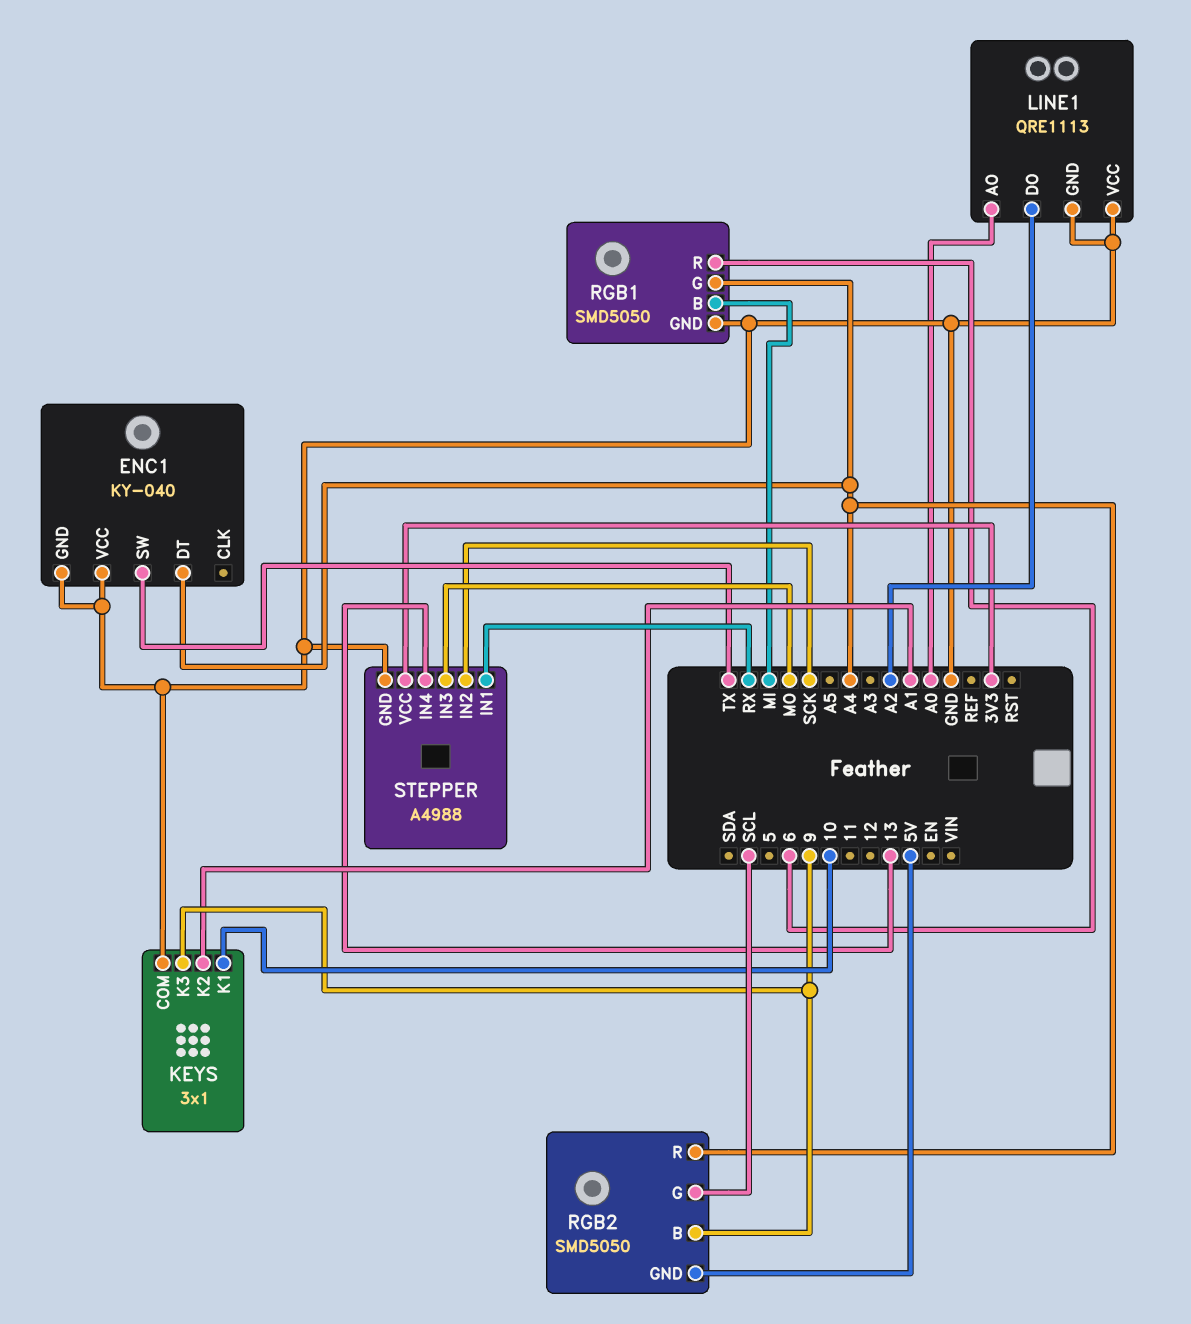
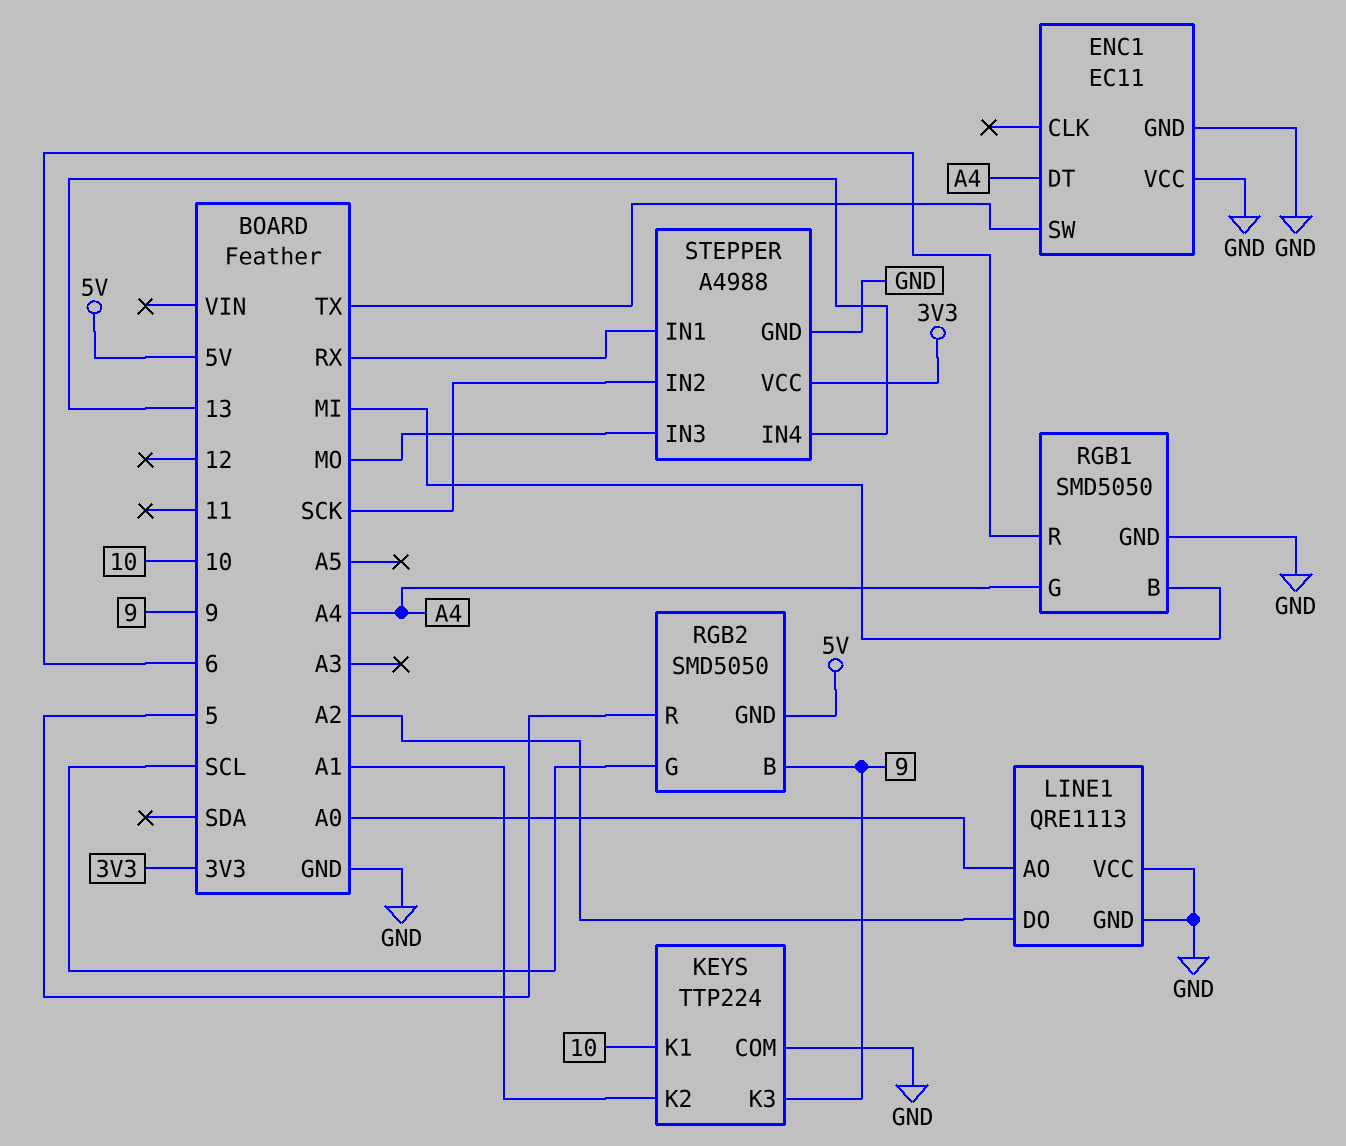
ENC1: KY-040 -> EC11
KEYS: 3x1 -> TTP224
RGB2 pin R: A4 -> 5

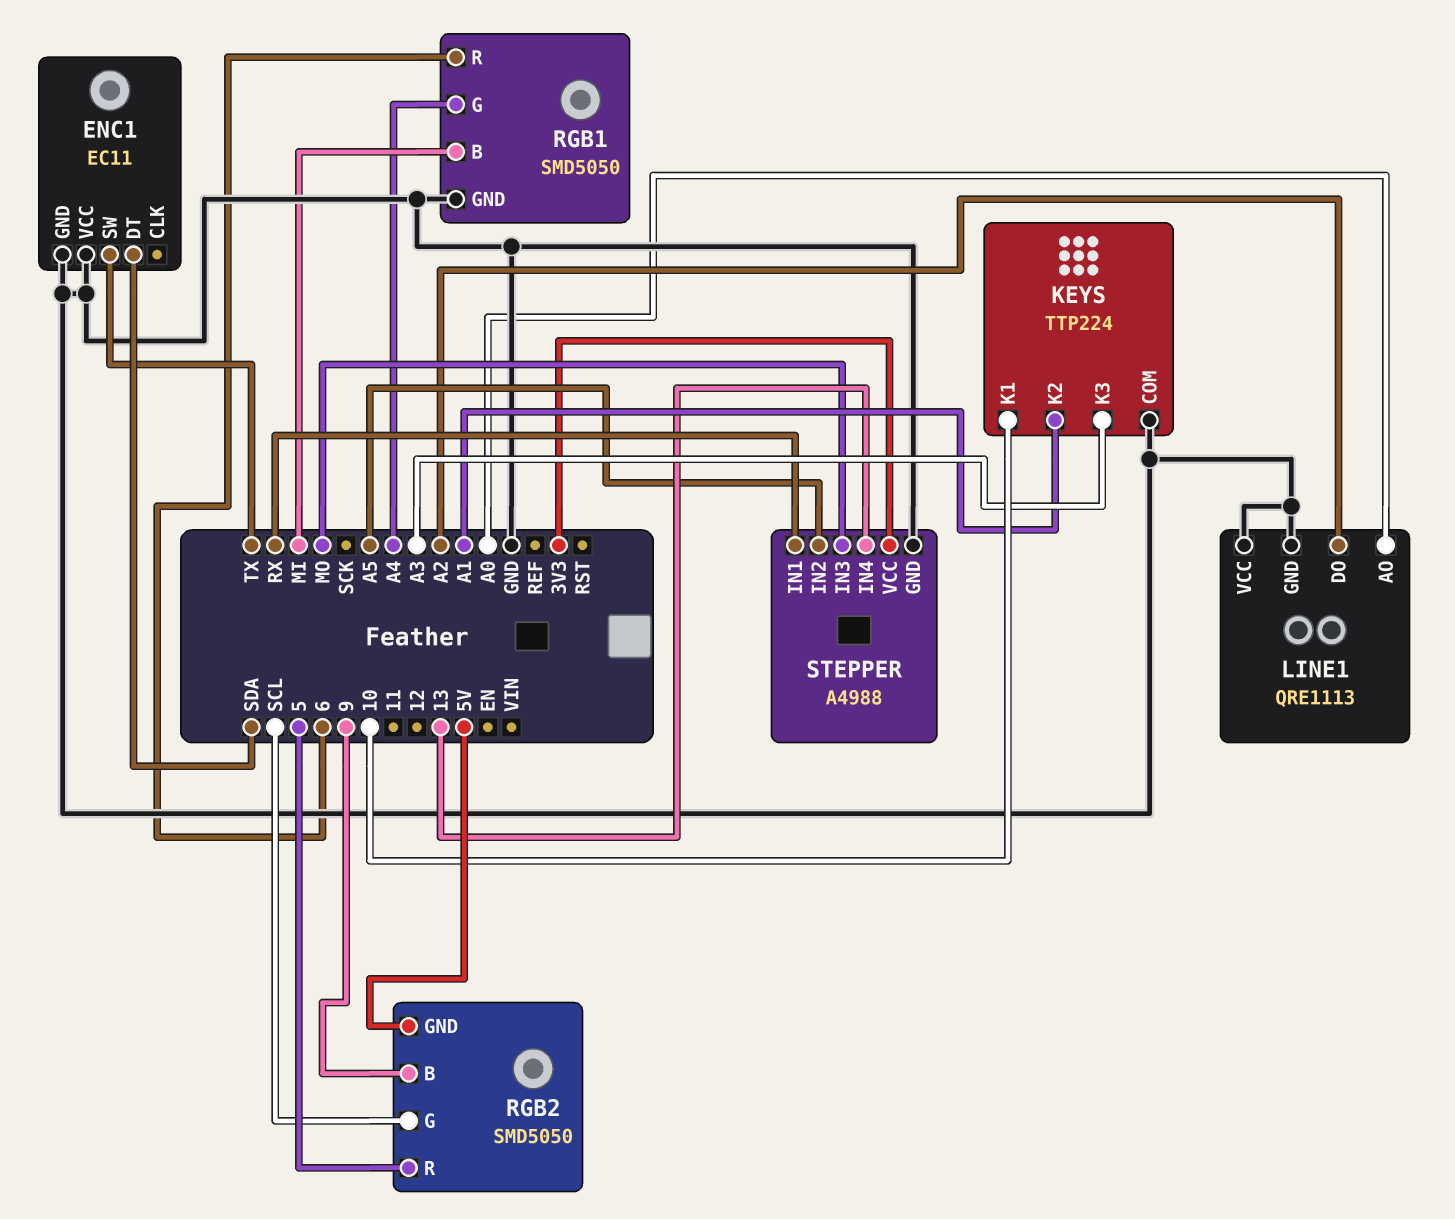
ENC1 pin DT: A4 -> SDA
KEYS pin K3: 9 -> A3
STEPPER pin IN2: SCK -> A5

